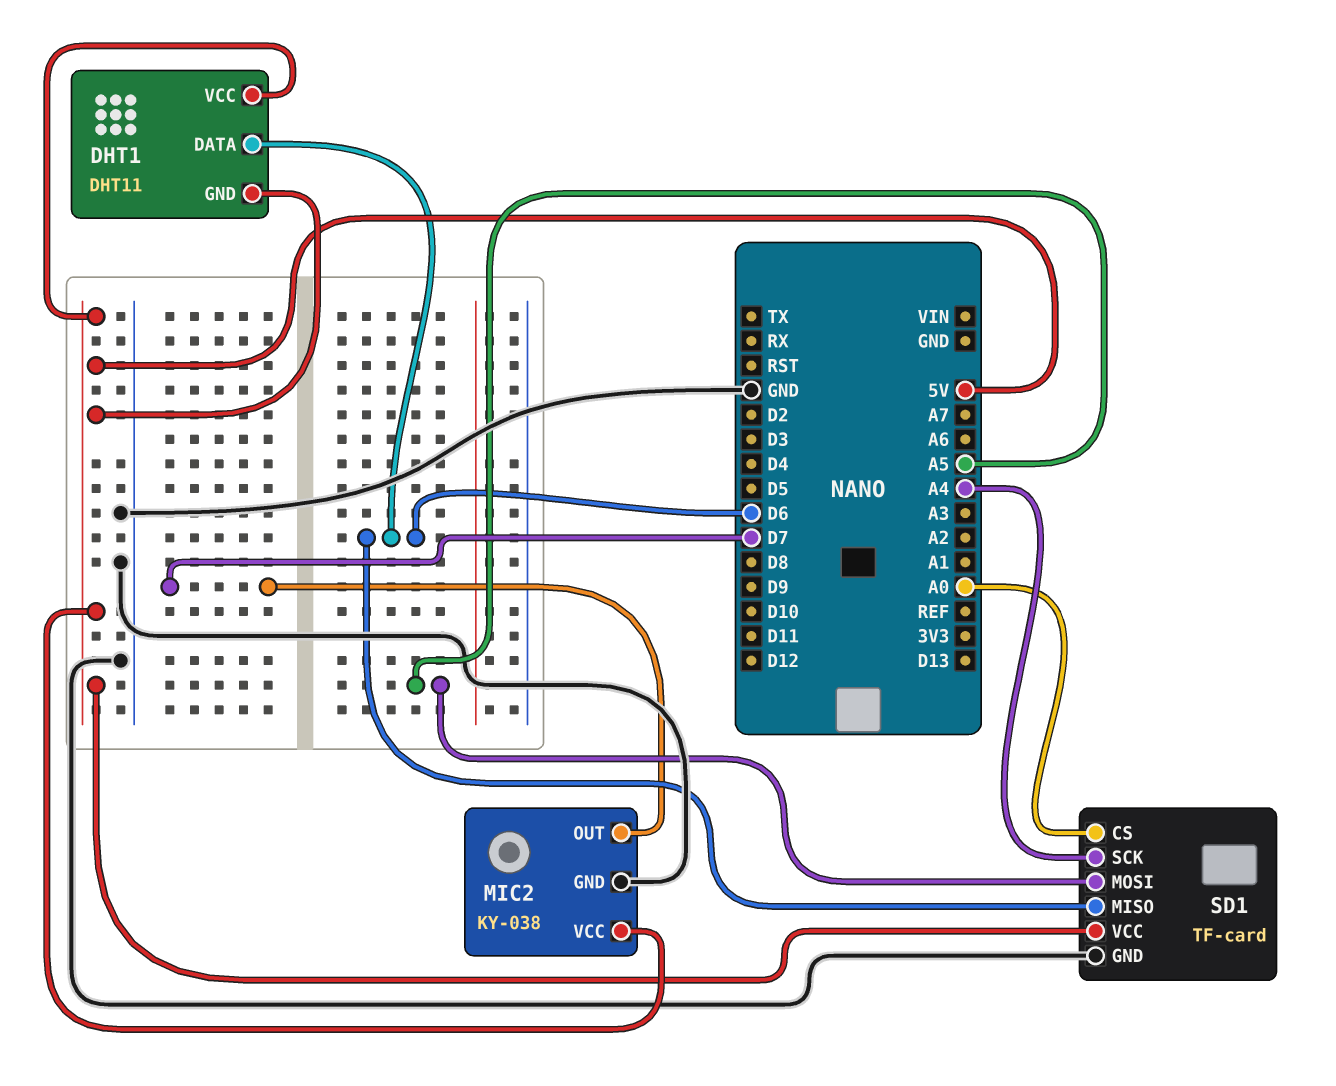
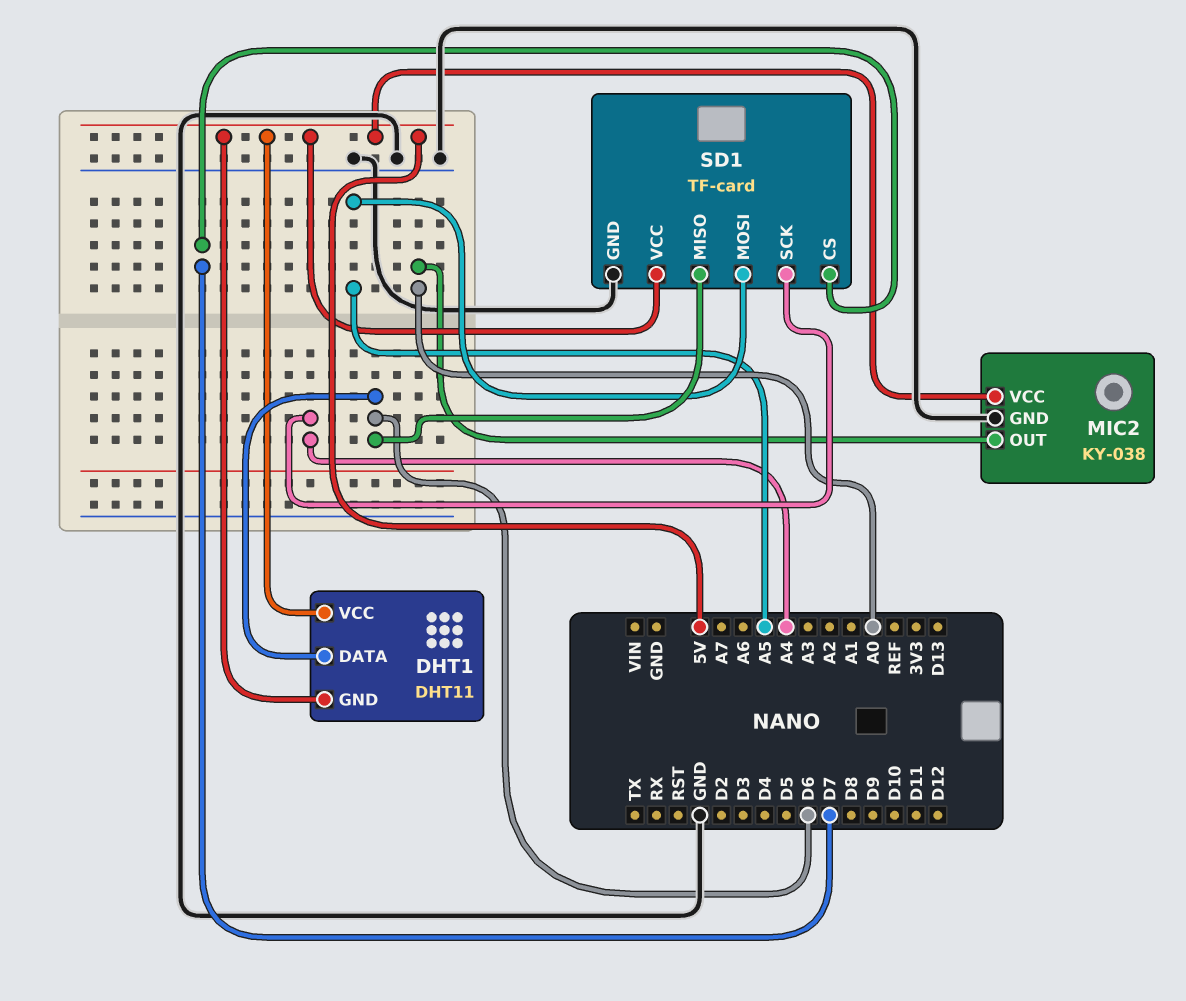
MIC2 pin OUT: D7 -> A0
SD1 pin CS: A0 -> D7

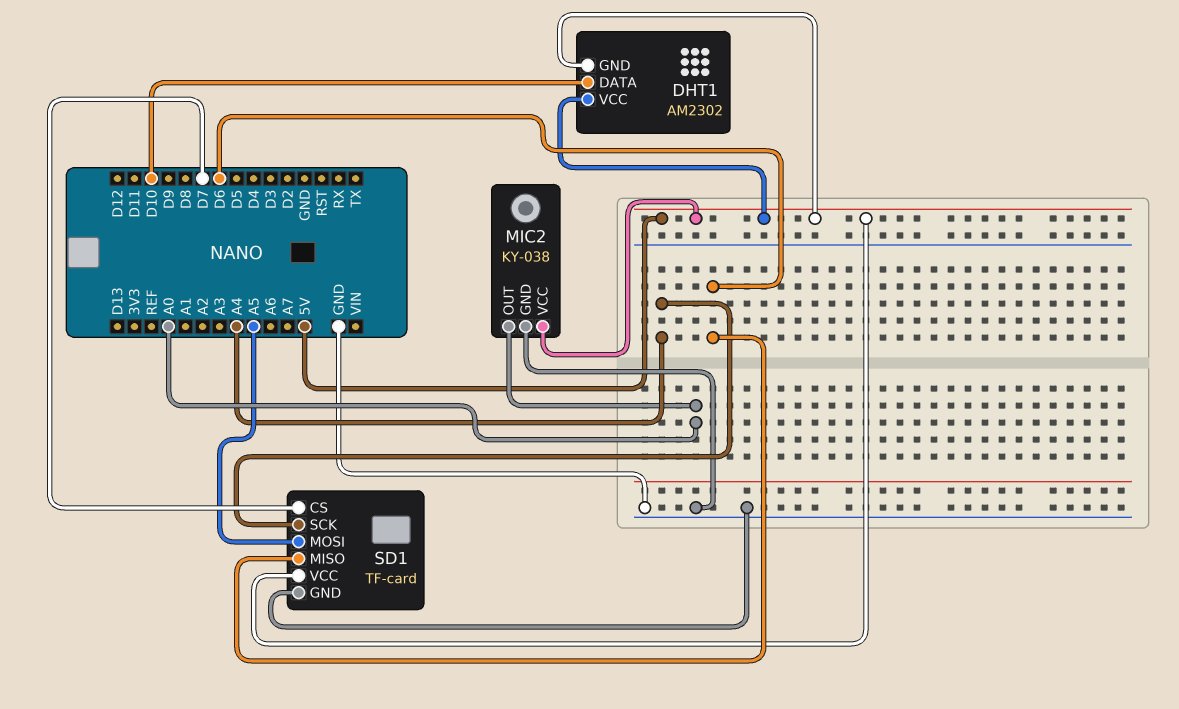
DHT1: DHT11 -> AM2302
DHT1 pin DATA: D6 -> D10

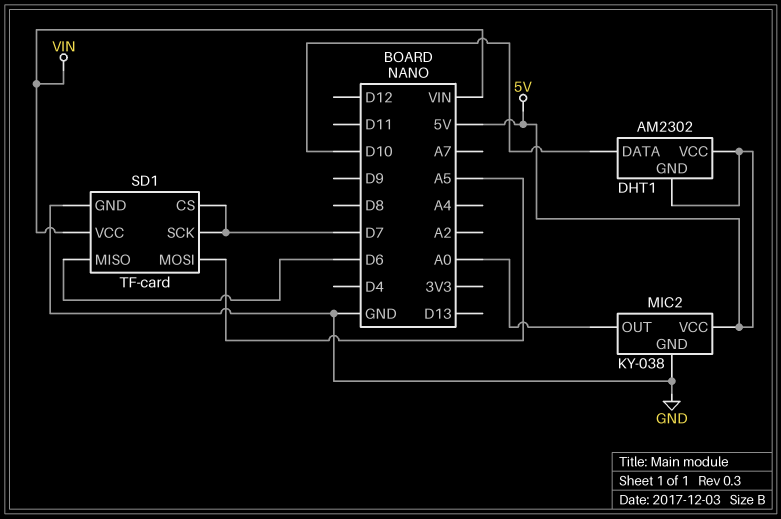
SD1 pin SCK: A4 -> D7
SD1 pin VCC: 5V -> VIN

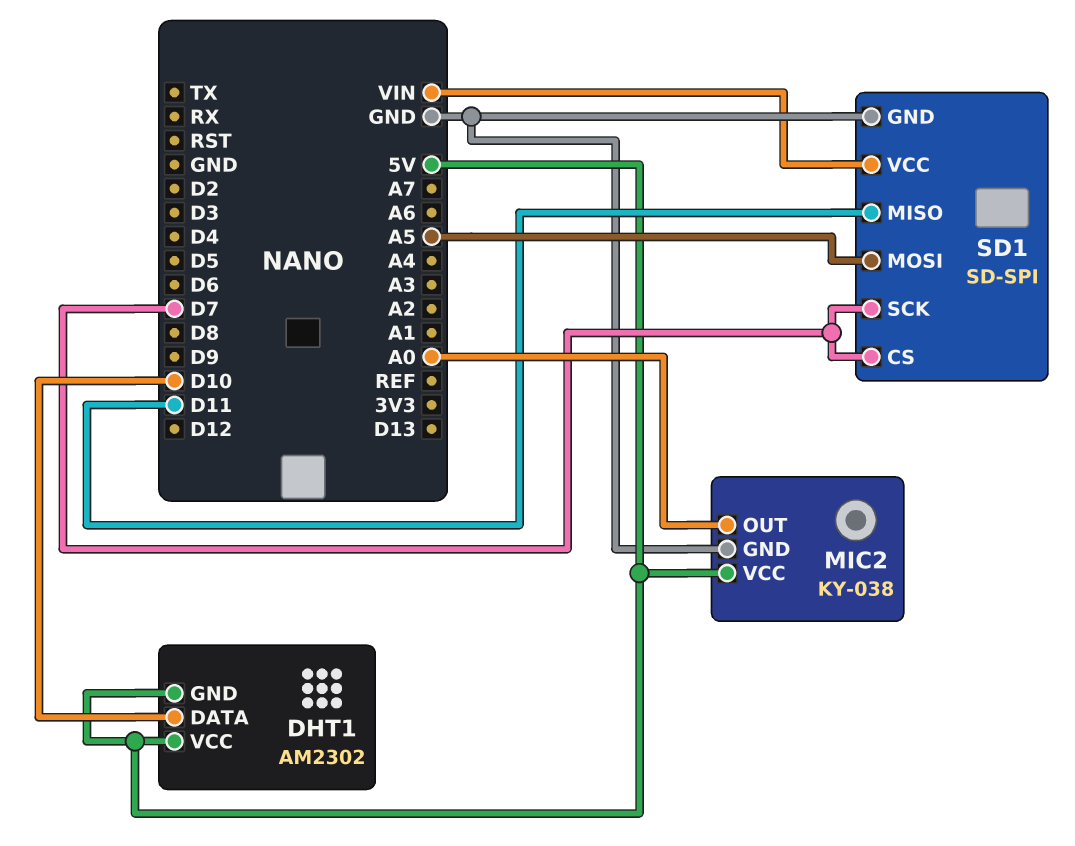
SD1: TF-card -> SD-SPI
SD1 pin MISO: D6 -> D11

